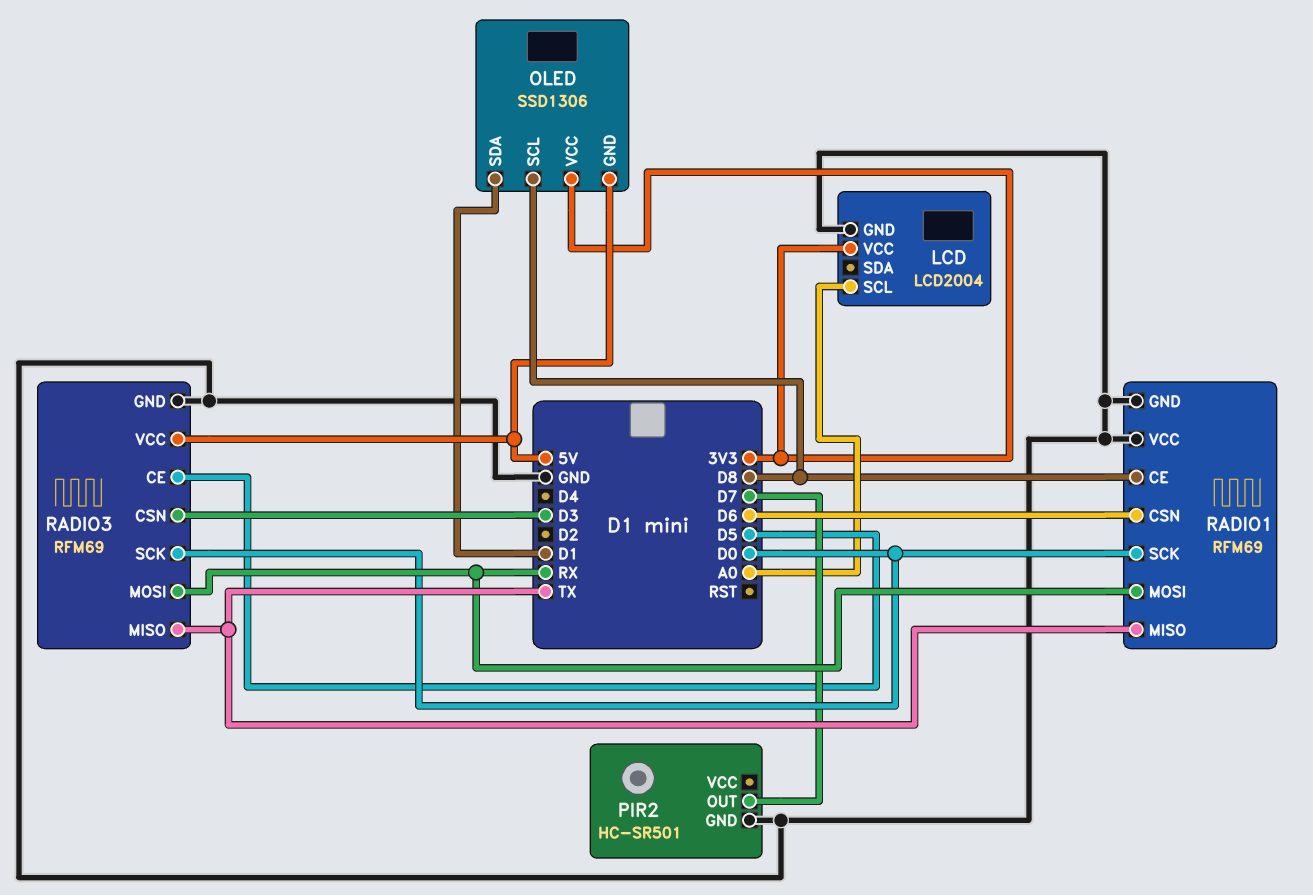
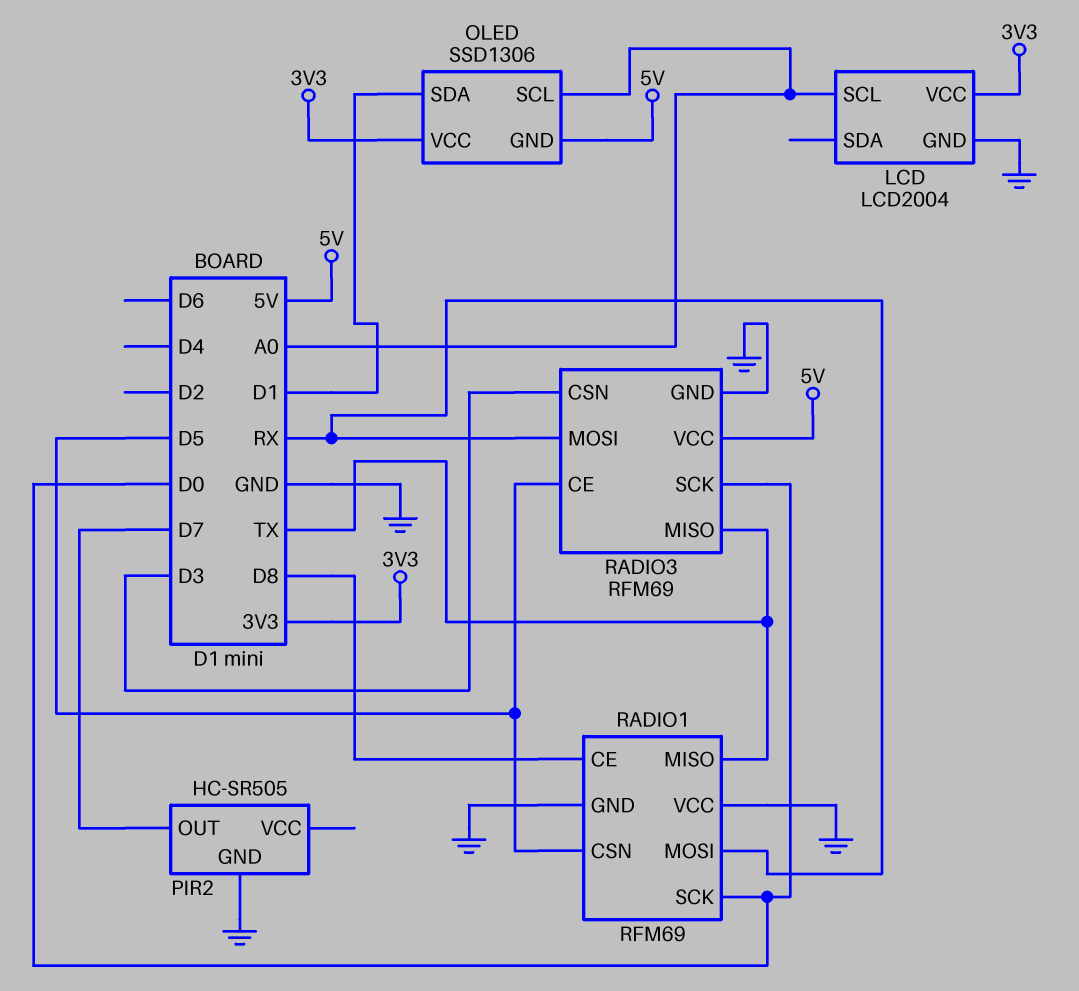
OLED pin SCL: D8 -> A0
PIR2: HC-SR501 -> HC-SR505
RADIO1 pin CSN: D6 -> D5

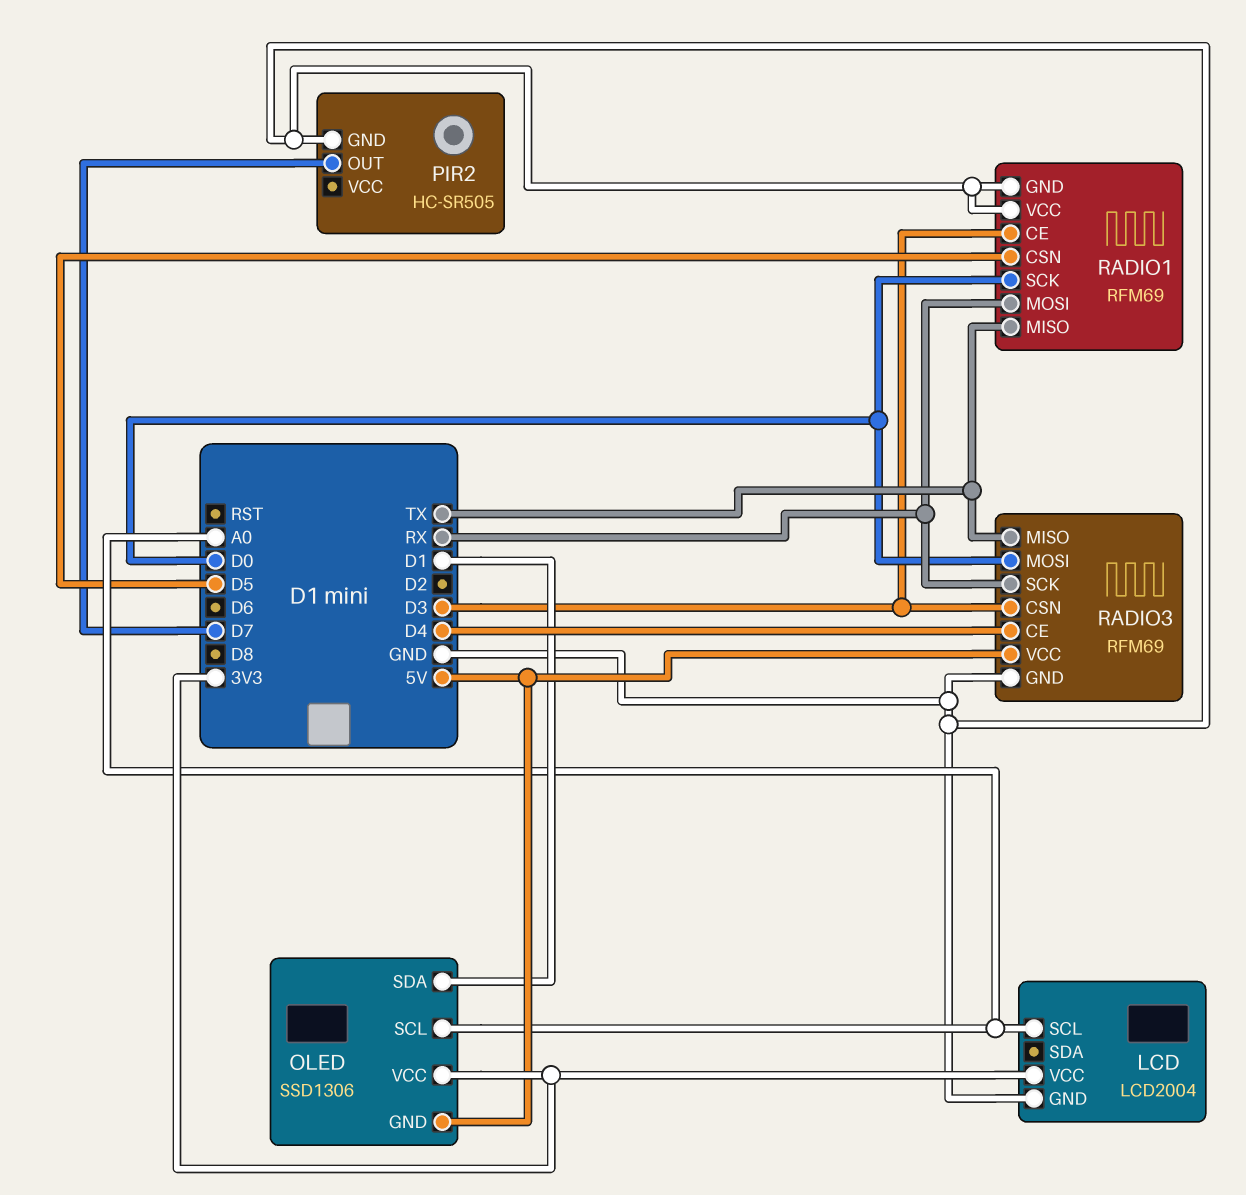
RADIO1 pin CE: D8 -> D3
RADIO3 pin CE: D5 -> D4
RADIO3 pin MOSI: RX -> D0
RADIO3 pin SCK: D0 -> RX

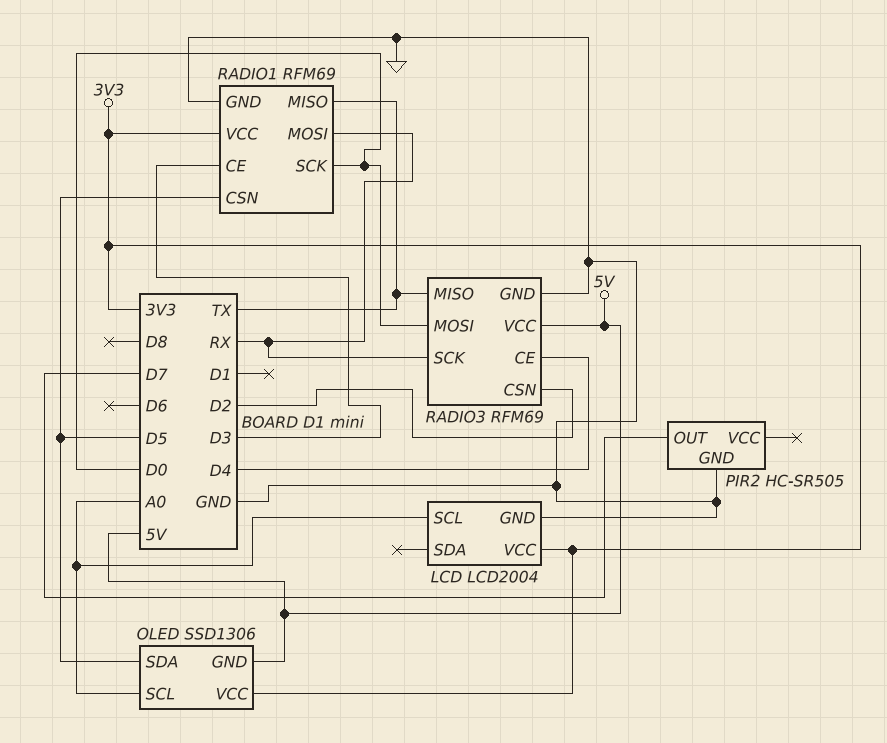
OLED pin SDA: D1 -> D5
RADIO1 pin VCC: GND -> 3V3
RADIO3 pin CSN: D3 -> D2

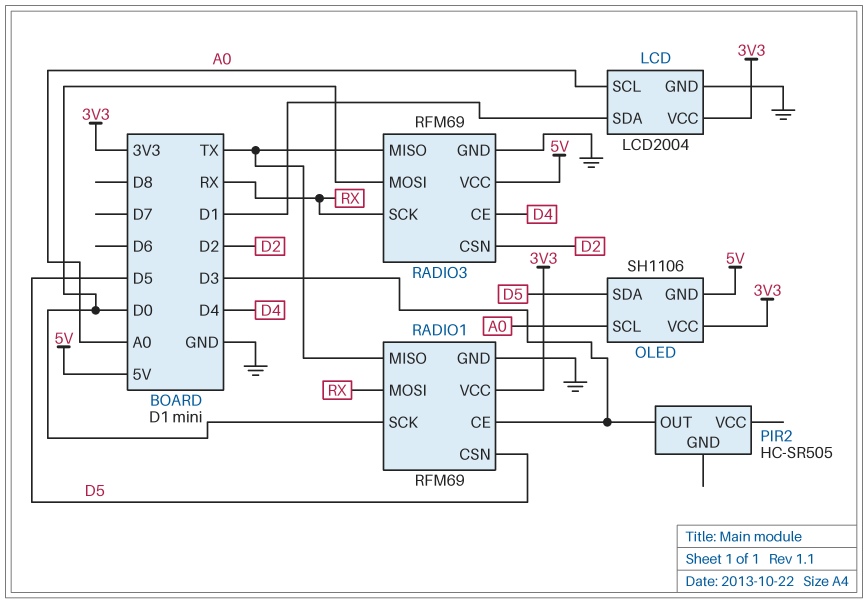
LCD pin SDA: none -> D1
OLED: SSD1306 -> SH1106
PIR2 pin GND: GND -> none
PIR2 pin OUT: D7 -> D3

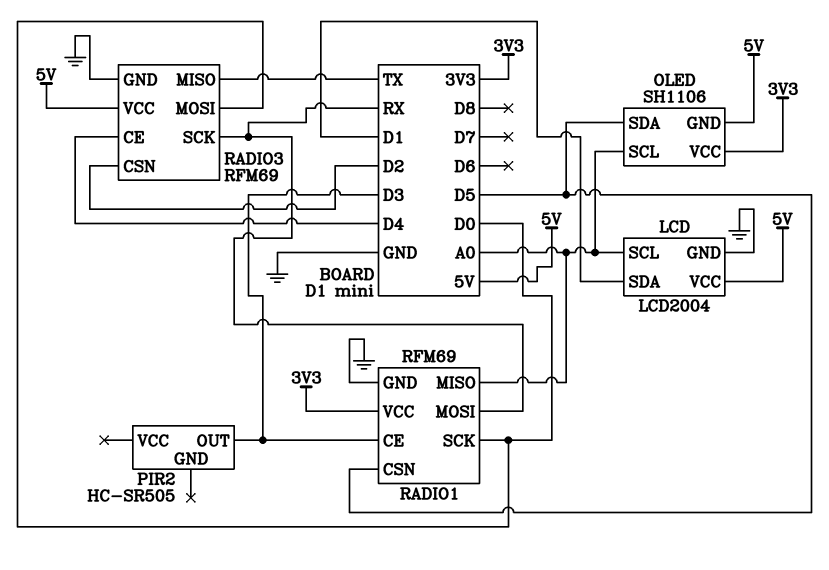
LCD pin VCC: 3V3 -> 5V
RADIO1 pin MISO: TX -> A0

